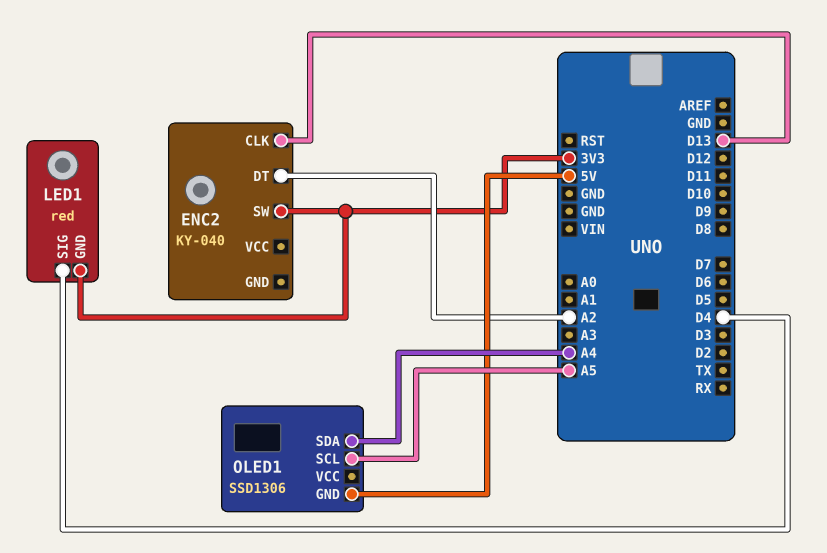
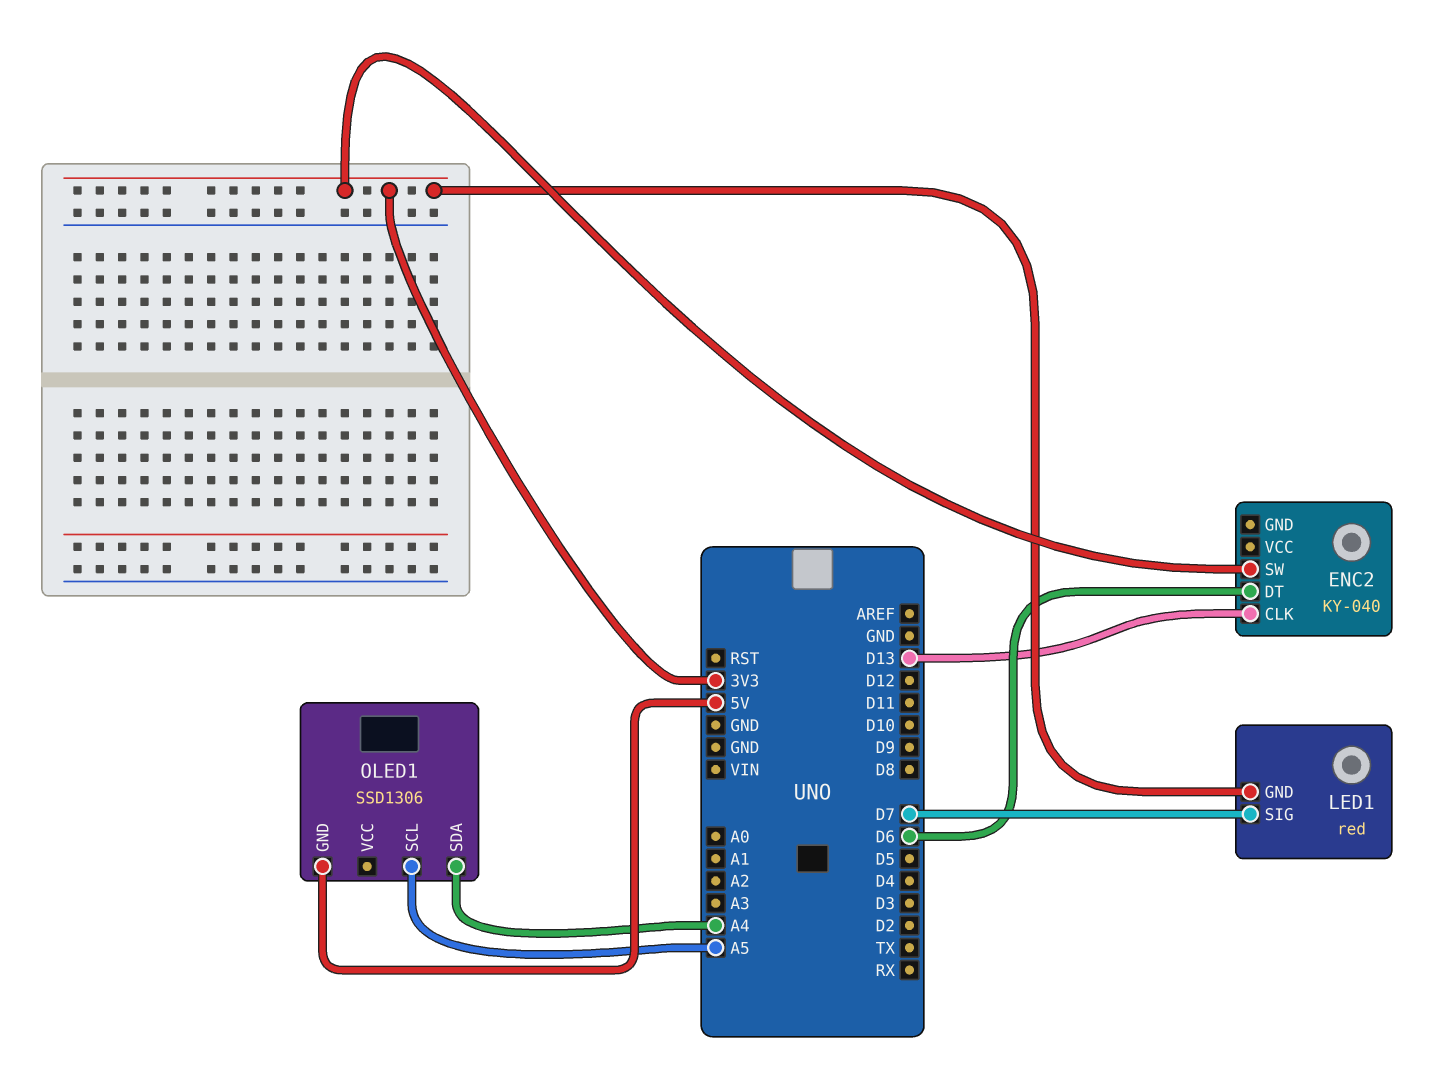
ENC2 pin DT: A2 -> D6
LED1 pin SIG: D4 -> D7

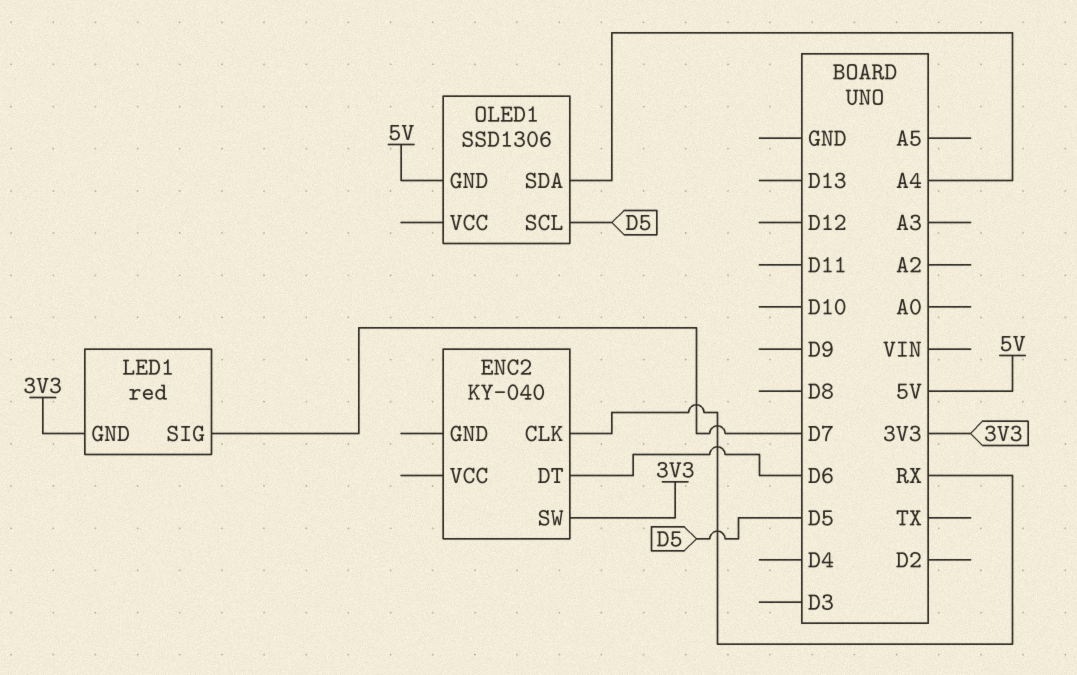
ENC2 pin CLK: D13 -> RX
OLED1 pin SCL: A5 -> D5

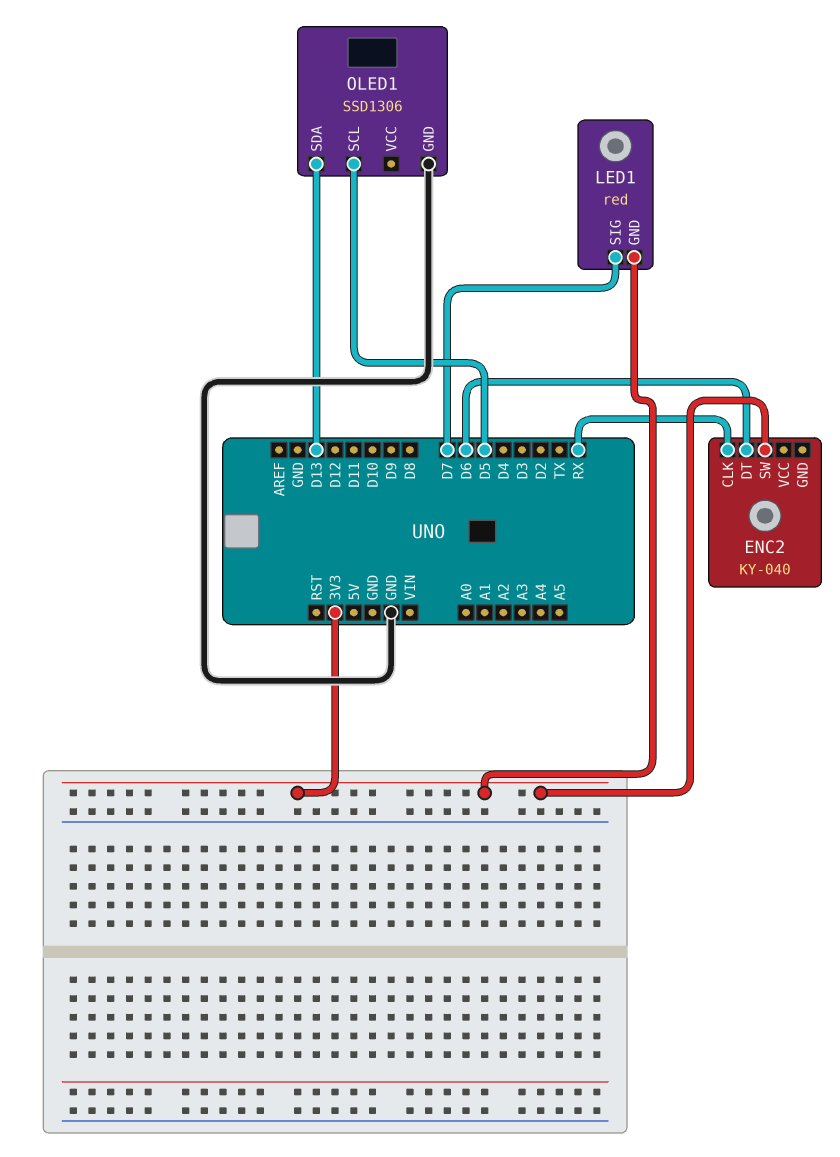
OLED1 pin GND: 5V -> GND
OLED1 pin SDA: A4 -> D13

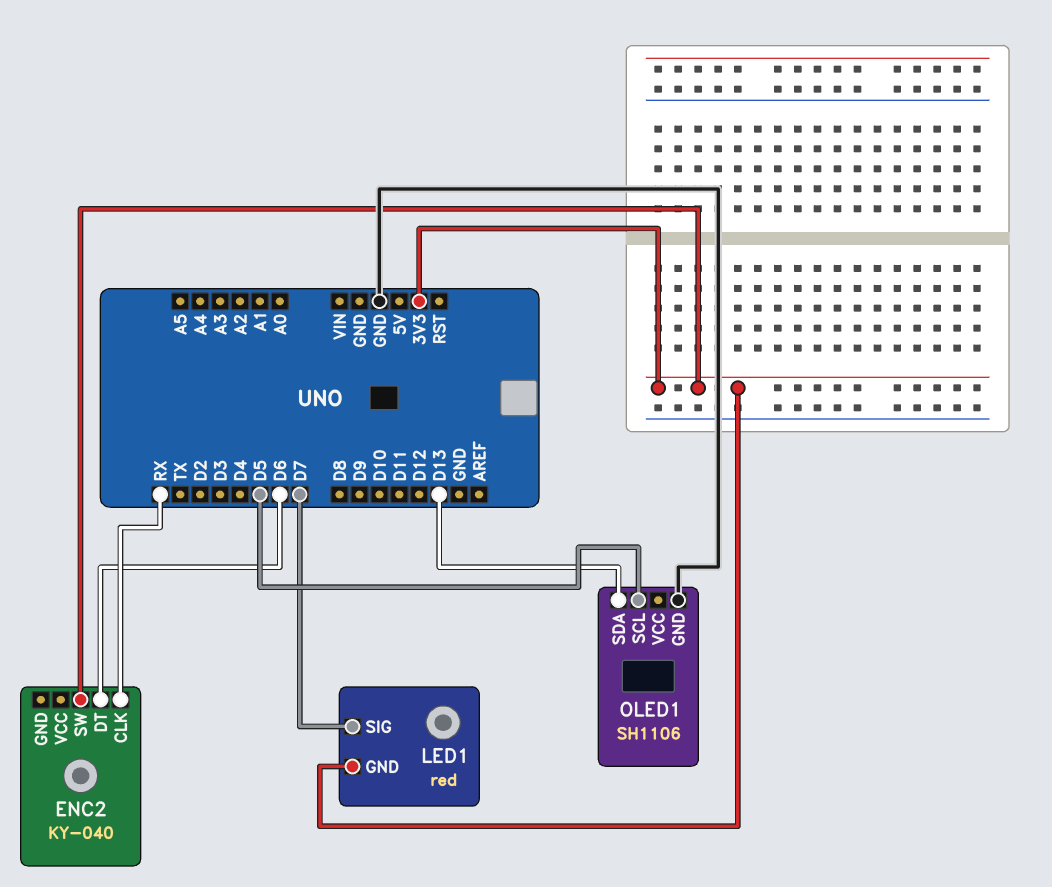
OLED1: SSD1306 -> SH1106

